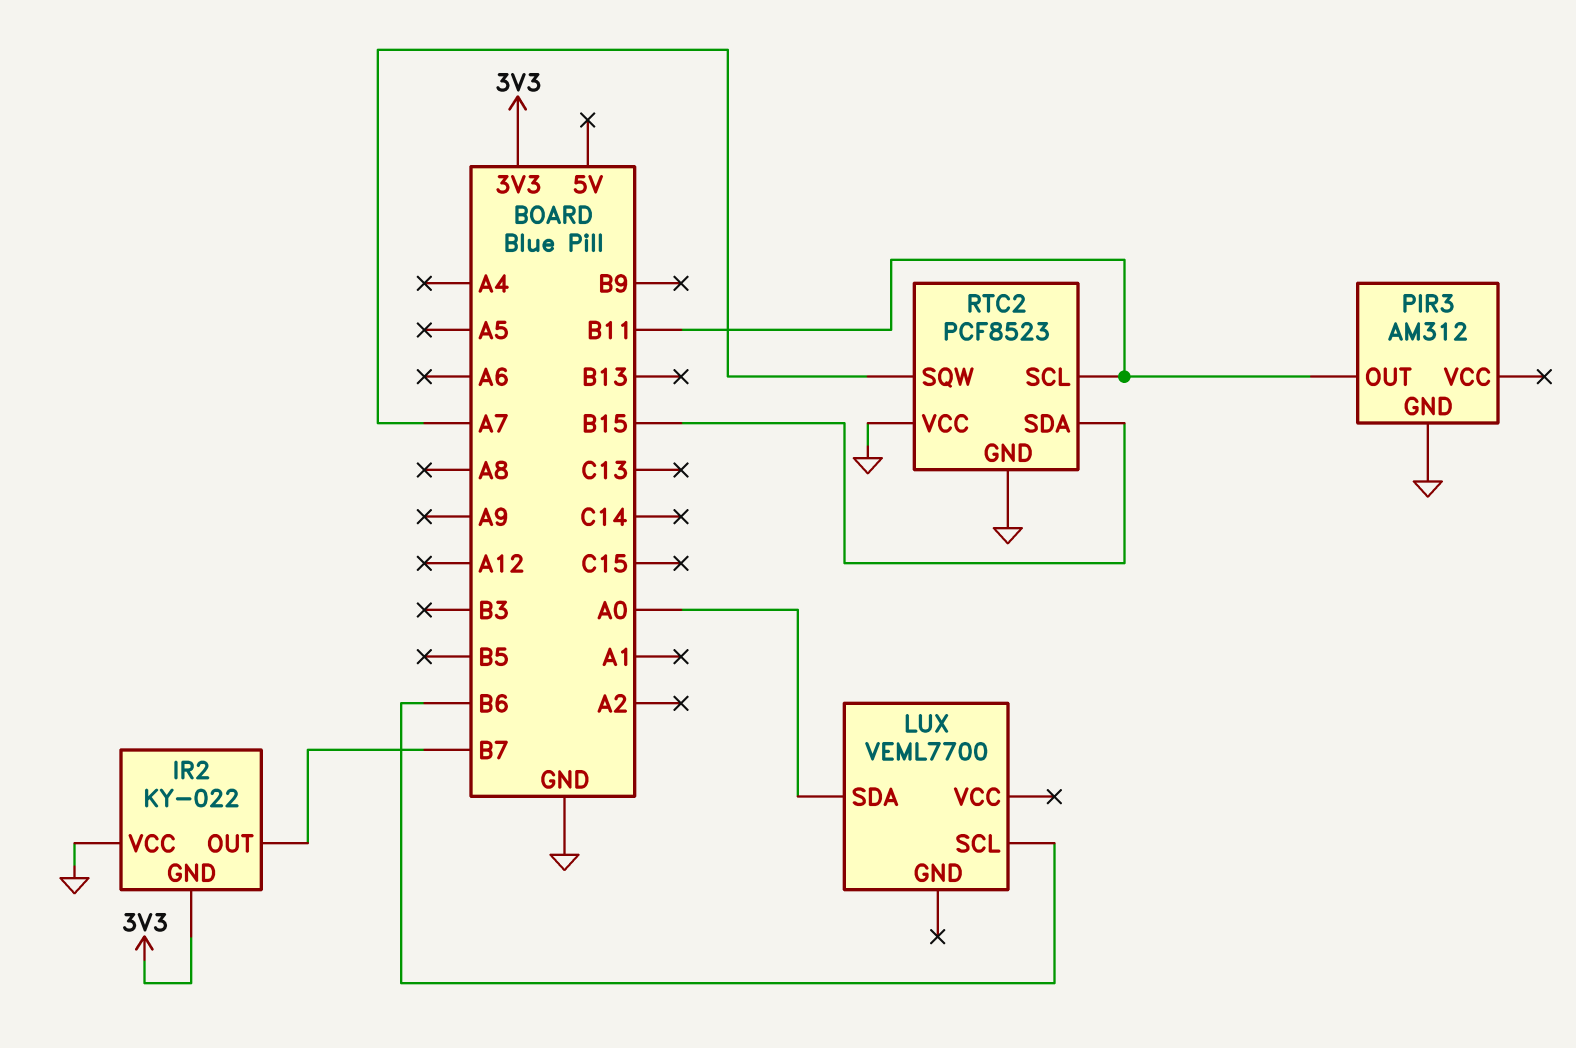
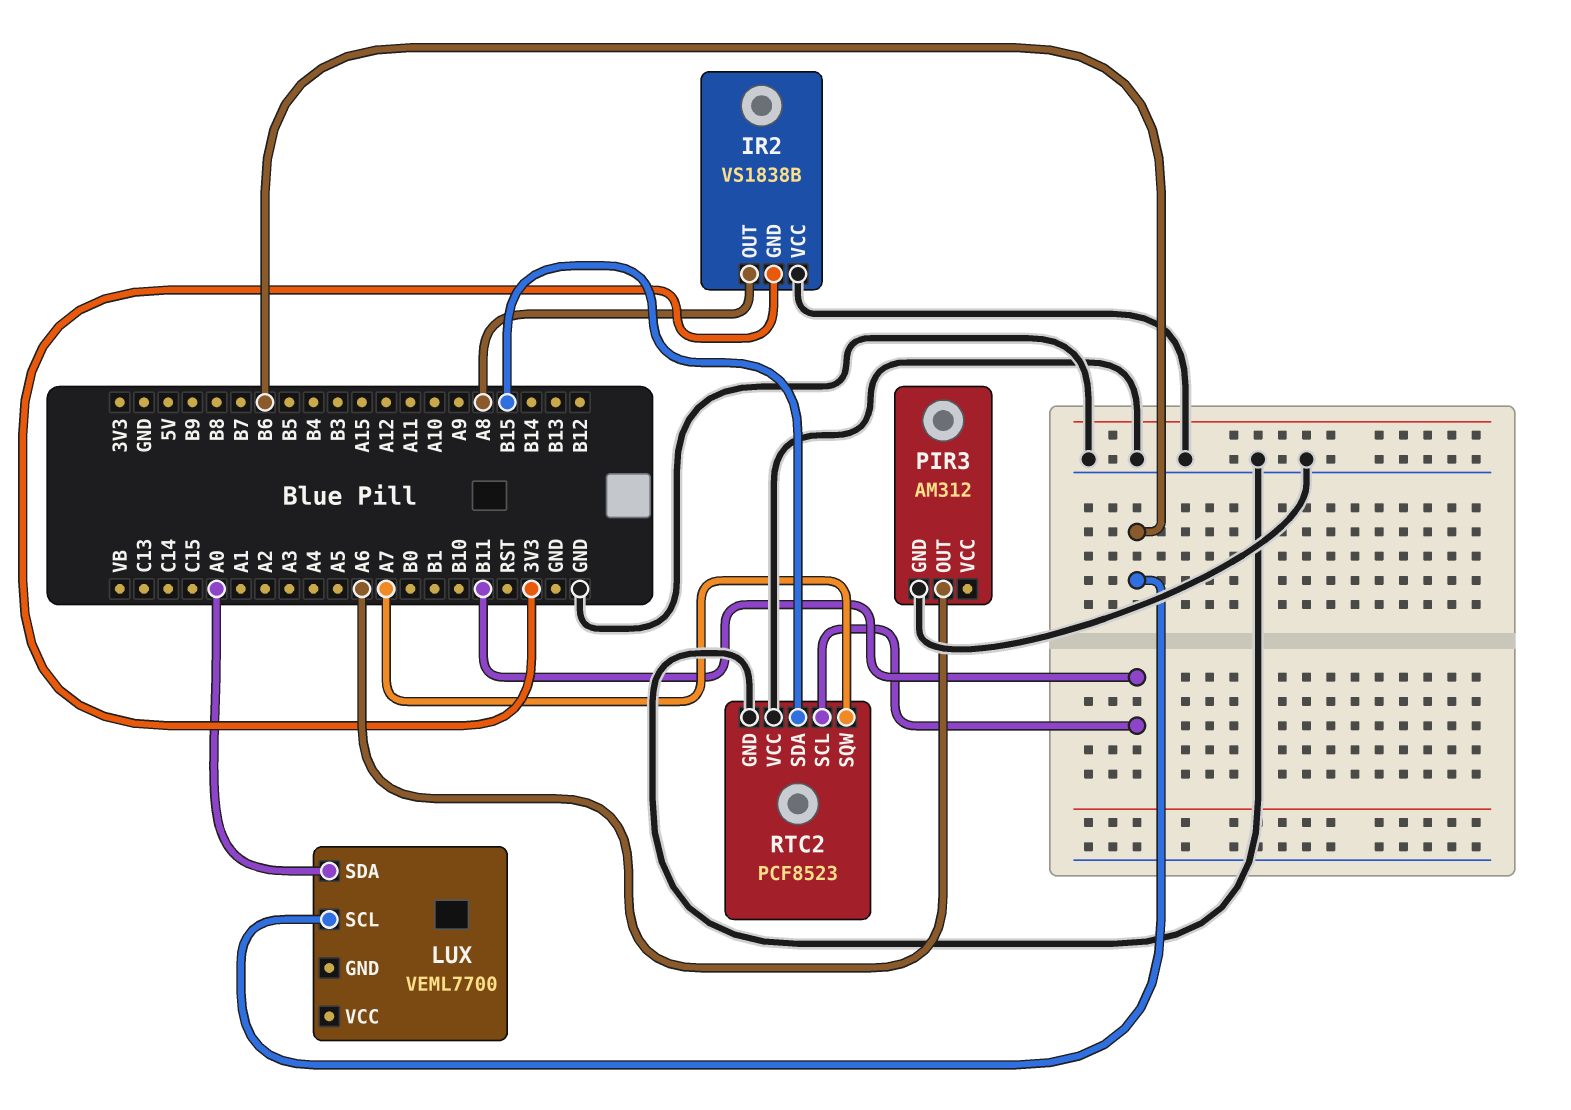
IR2: KY-022 -> VS1838B
IR2 pin OUT: B7 -> A8
PIR3 pin OUT: B11 -> A6

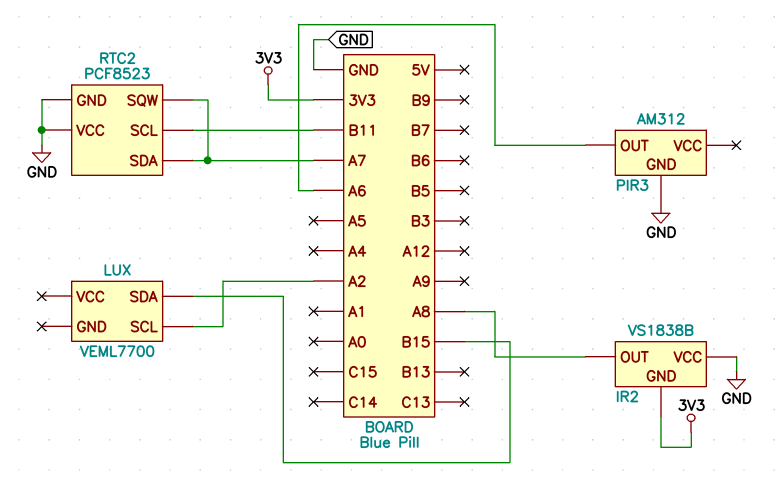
LUX pin SCL: B6 -> A2
LUX pin SDA: A0 -> B15
RTC2 pin SDA: B15 -> A7

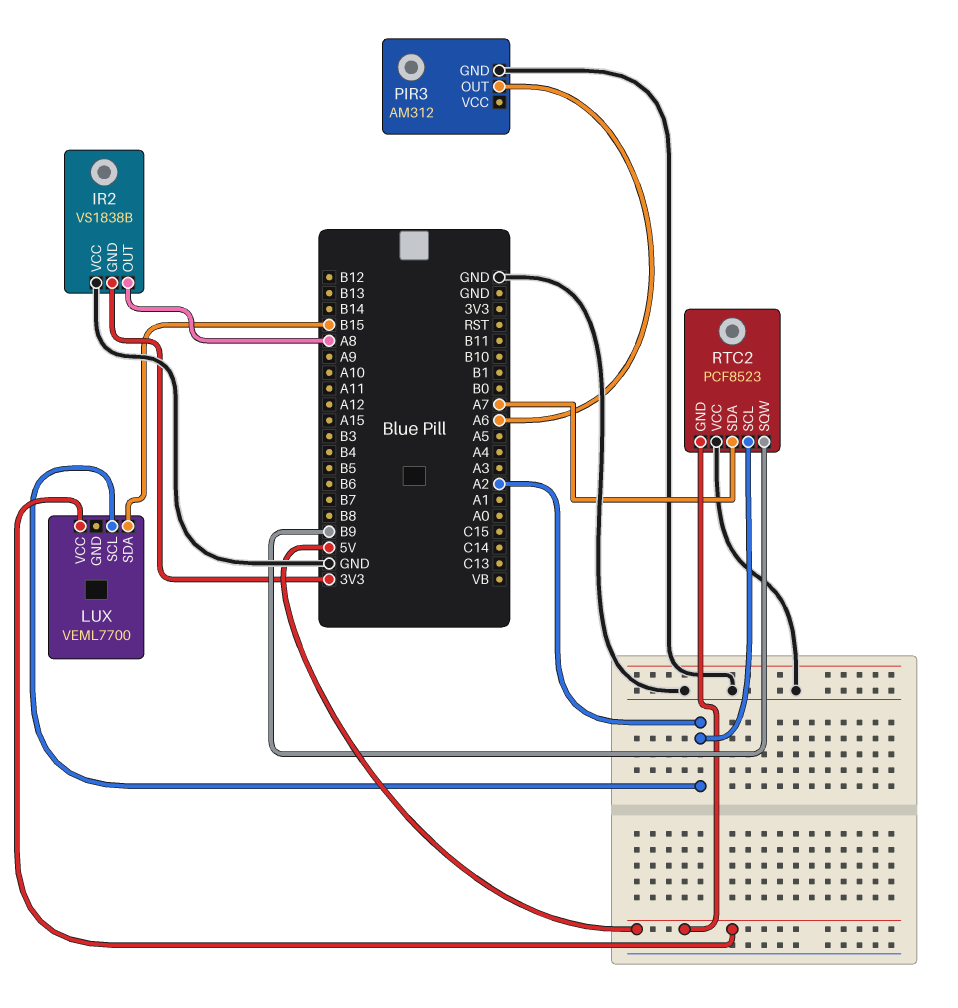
LUX pin VCC: none -> 5V
RTC2 pin GND: GND -> 5V
RTC2 pin SCL: B11 -> A2
RTC2 pin SQW: A7 -> B9

